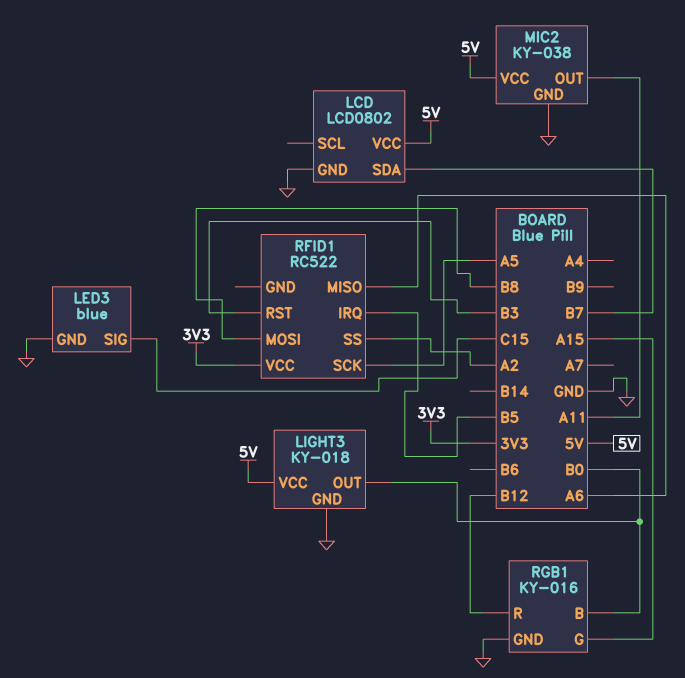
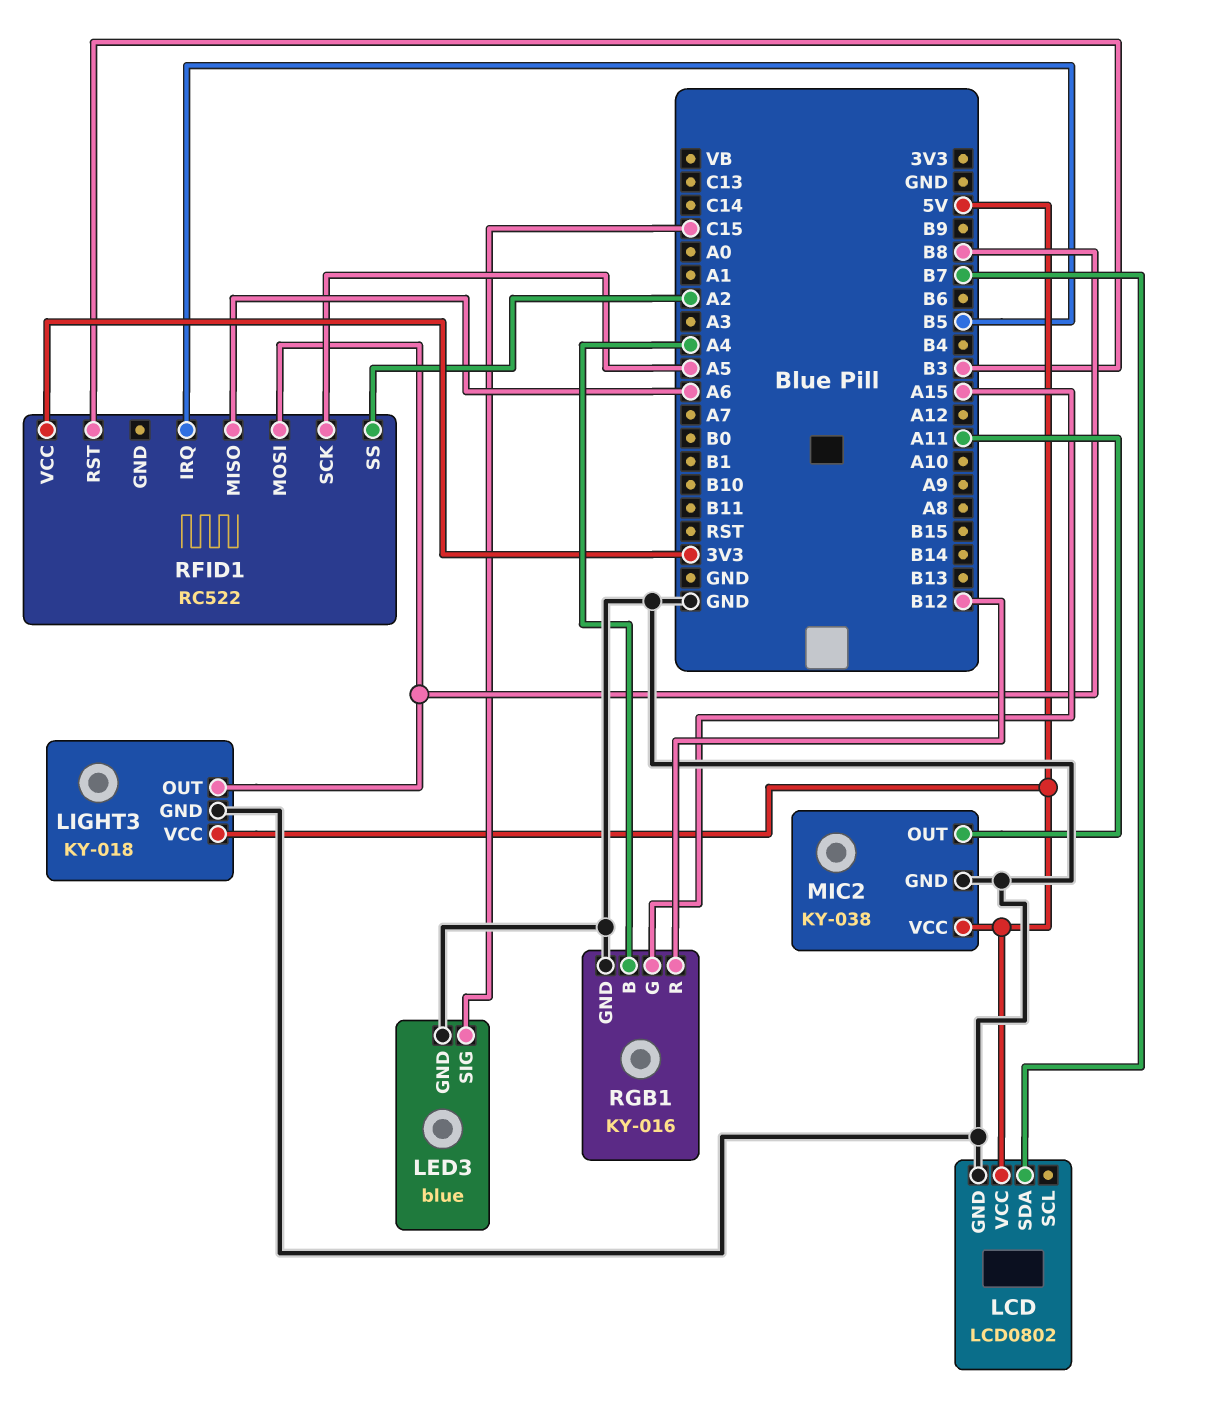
LIGHT3 pin OUT: B0 -> B8
RGB1 pin B: B0 -> A4

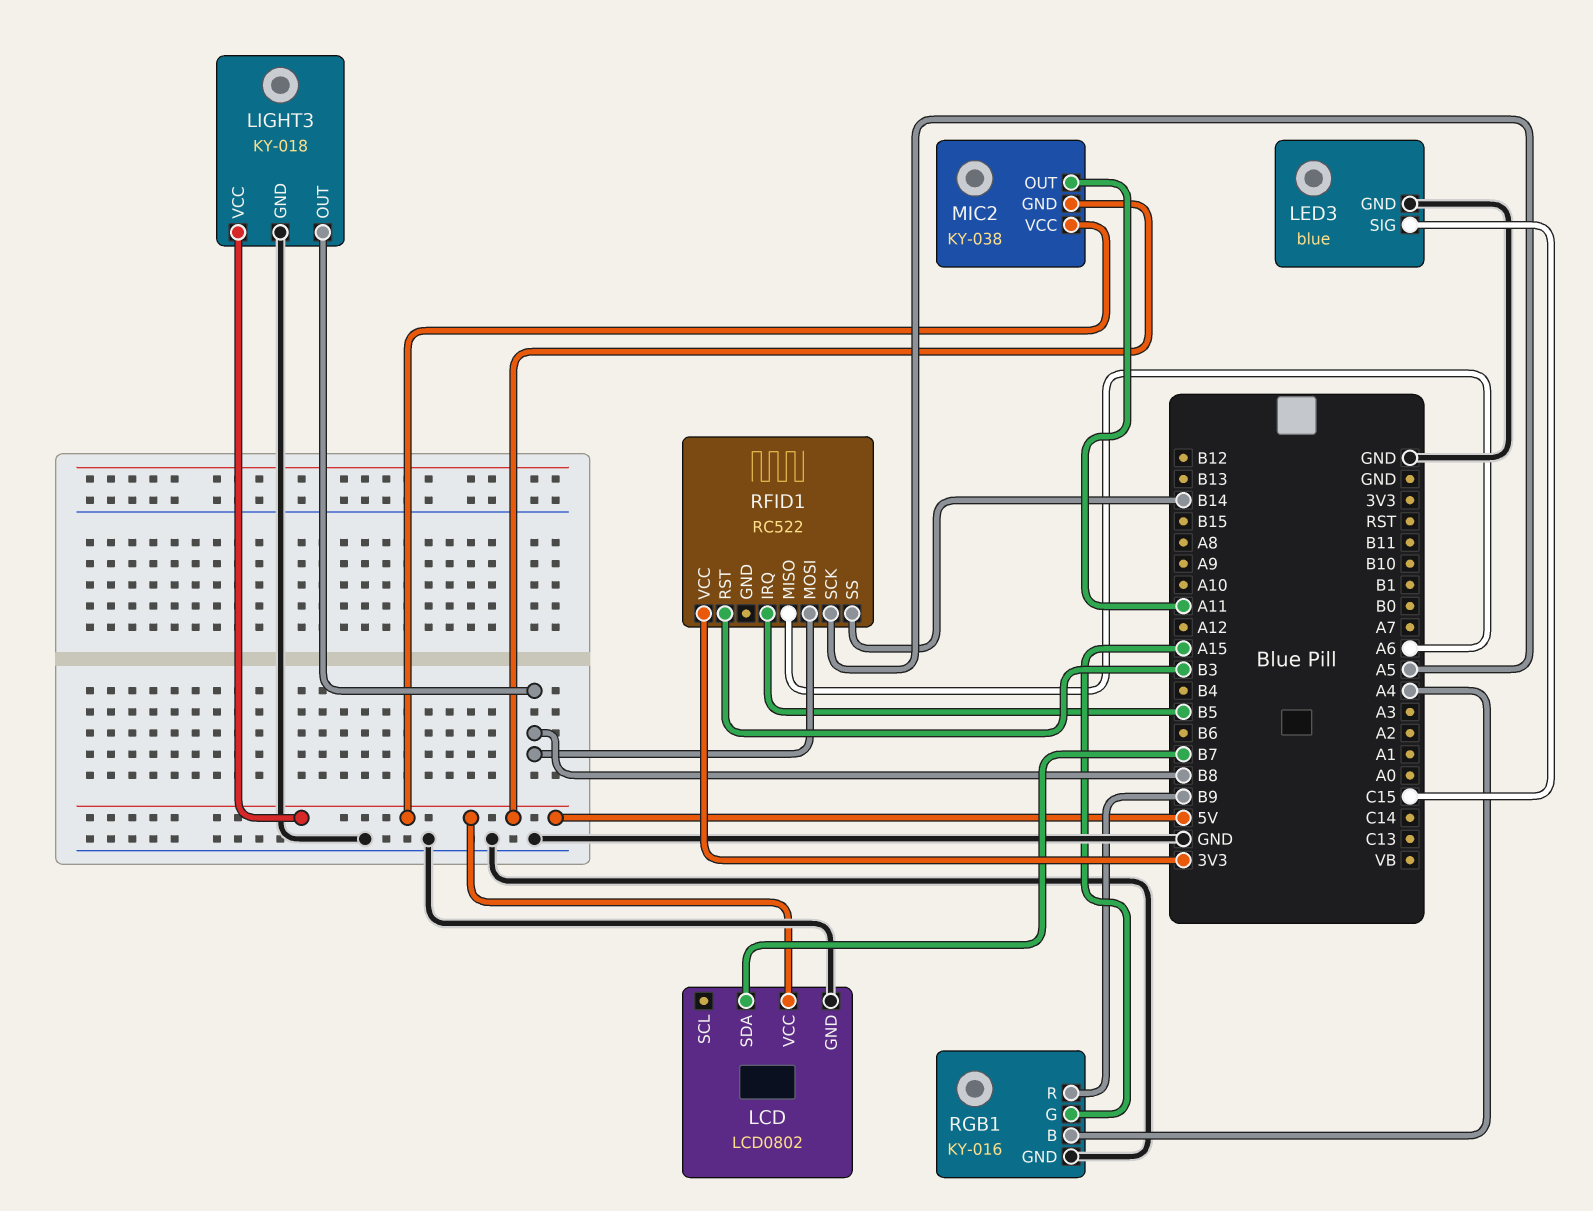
MIC2 pin GND: GND -> 5V
RFID1 pin SS: A2 -> B14
RGB1 pin R: B12 -> B9

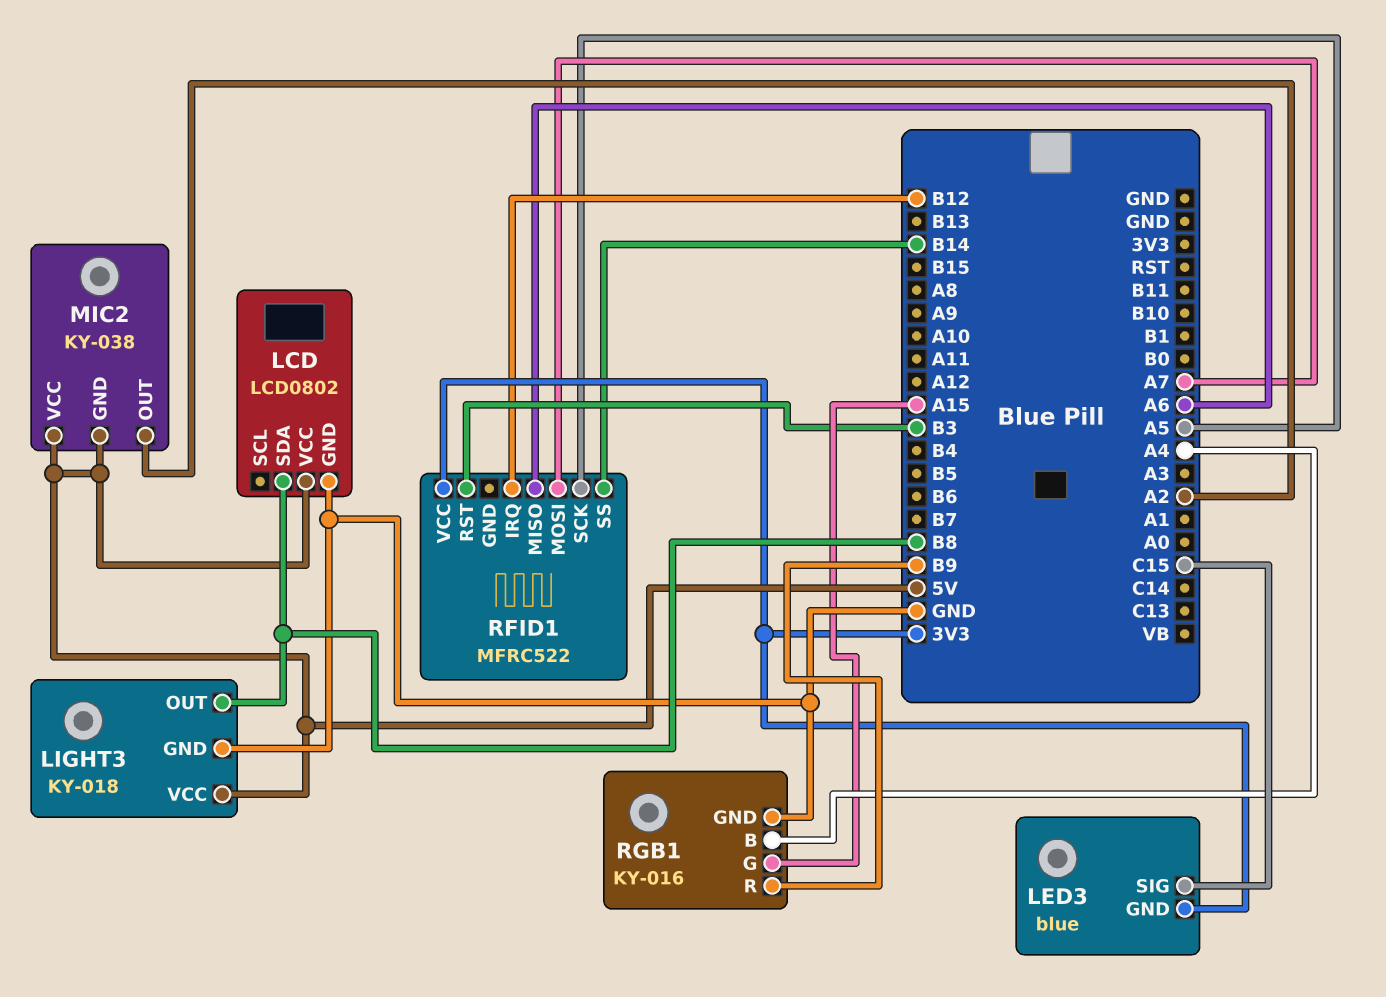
LCD pin SDA: B7 -> B8
LED3 pin GND: GND -> 3V3
MIC2 pin OUT: A11 -> A2
RFID1: RC522 -> MFRC522
RFID1 pin IRQ: B5 -> B12
RFID1 pin MOSI: B8 -> A7

